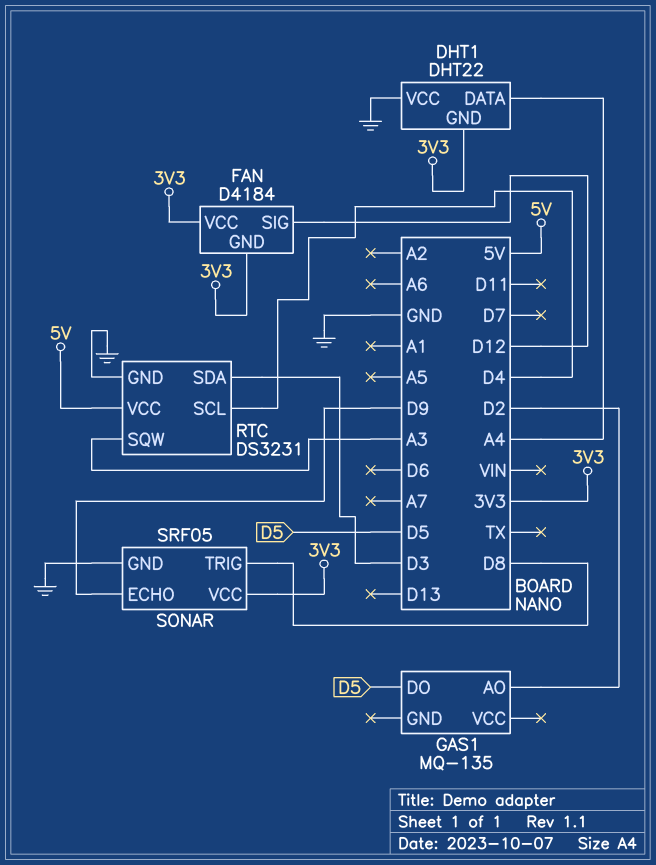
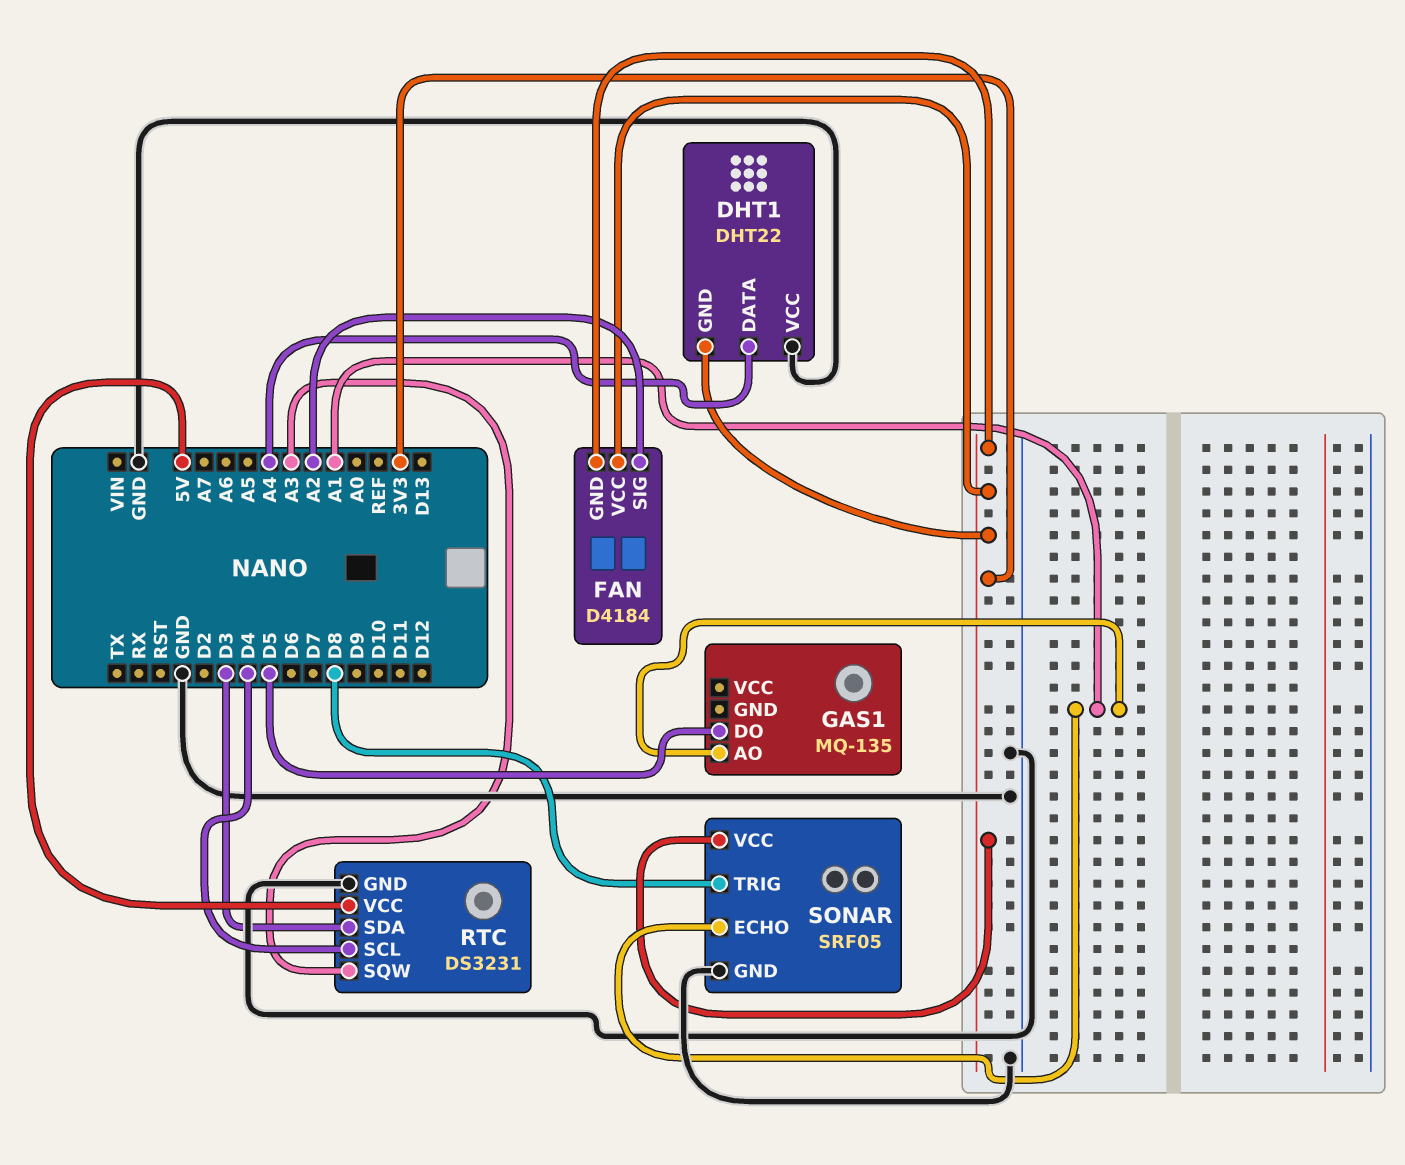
FAN pin SIG: D12 -> A2
GAS1 pin AO: D2 -> A1
SONAR pin ECHO: D9 -> A1

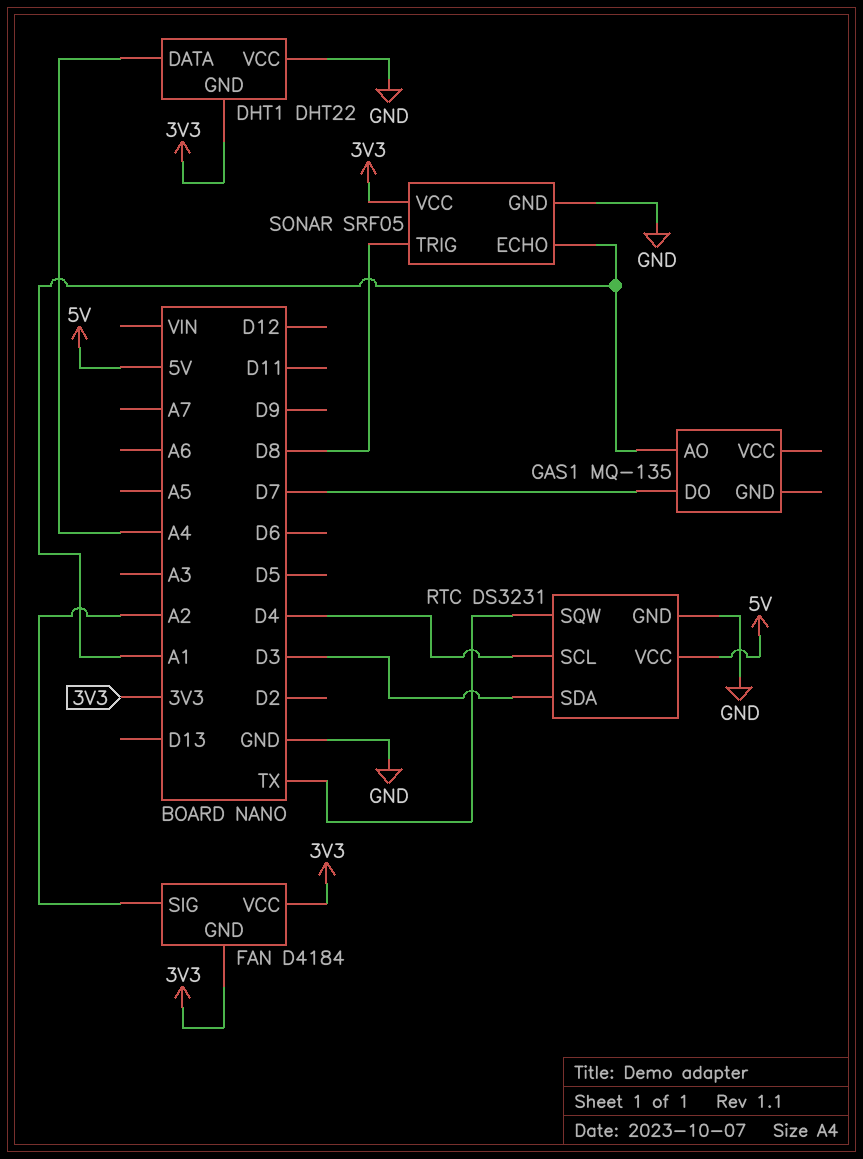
GAS1 pin DO: D5 -> D7
RTC pin SQW: A3 -> TX

